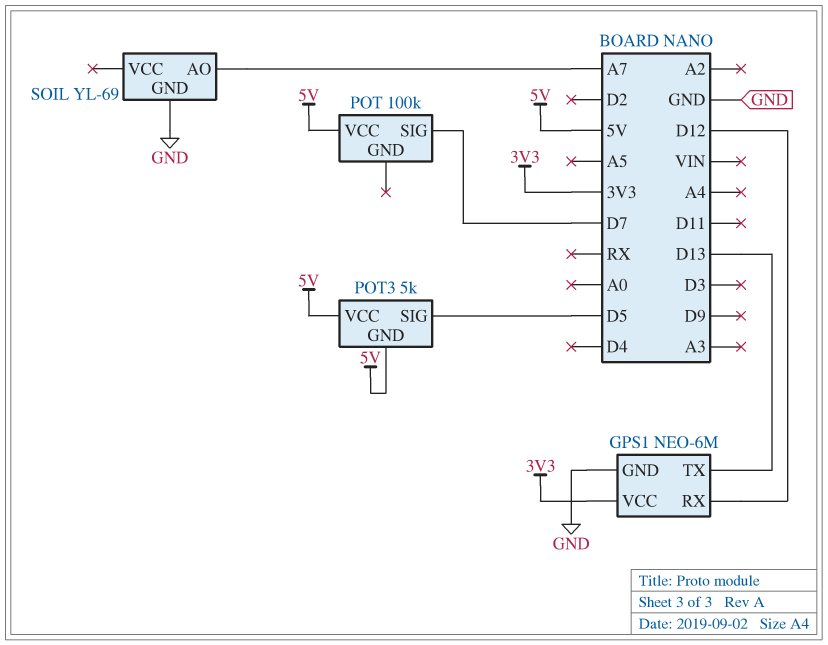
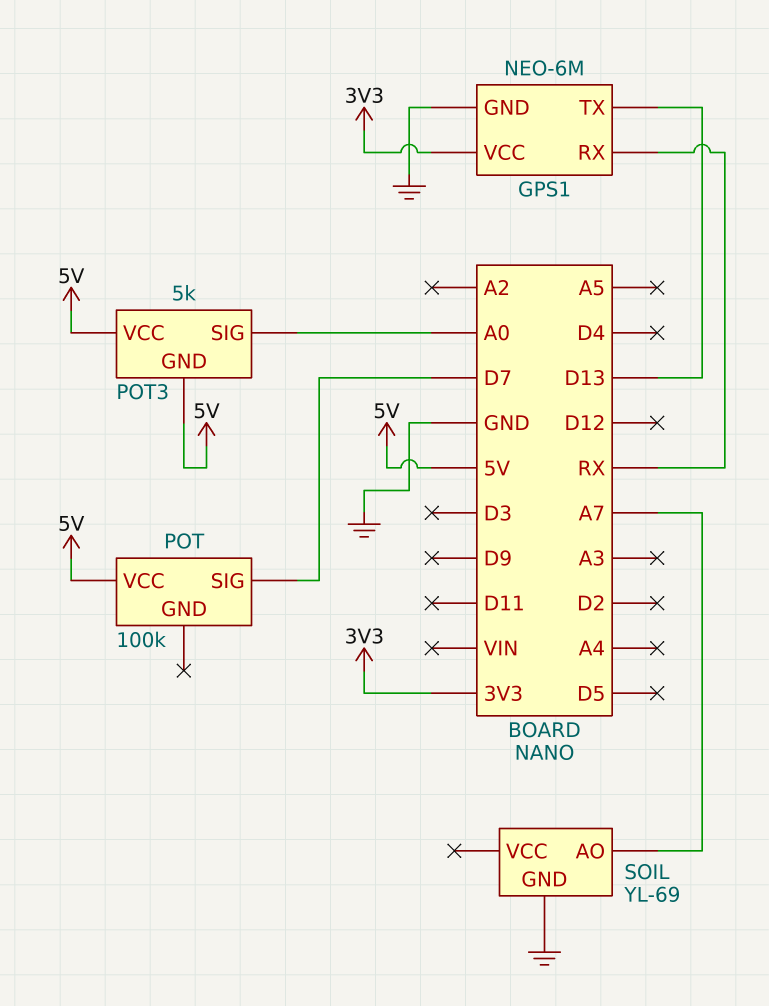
GPS1 pin RX: D12 -> RX
POT3 pin SIG: D5 -> A0

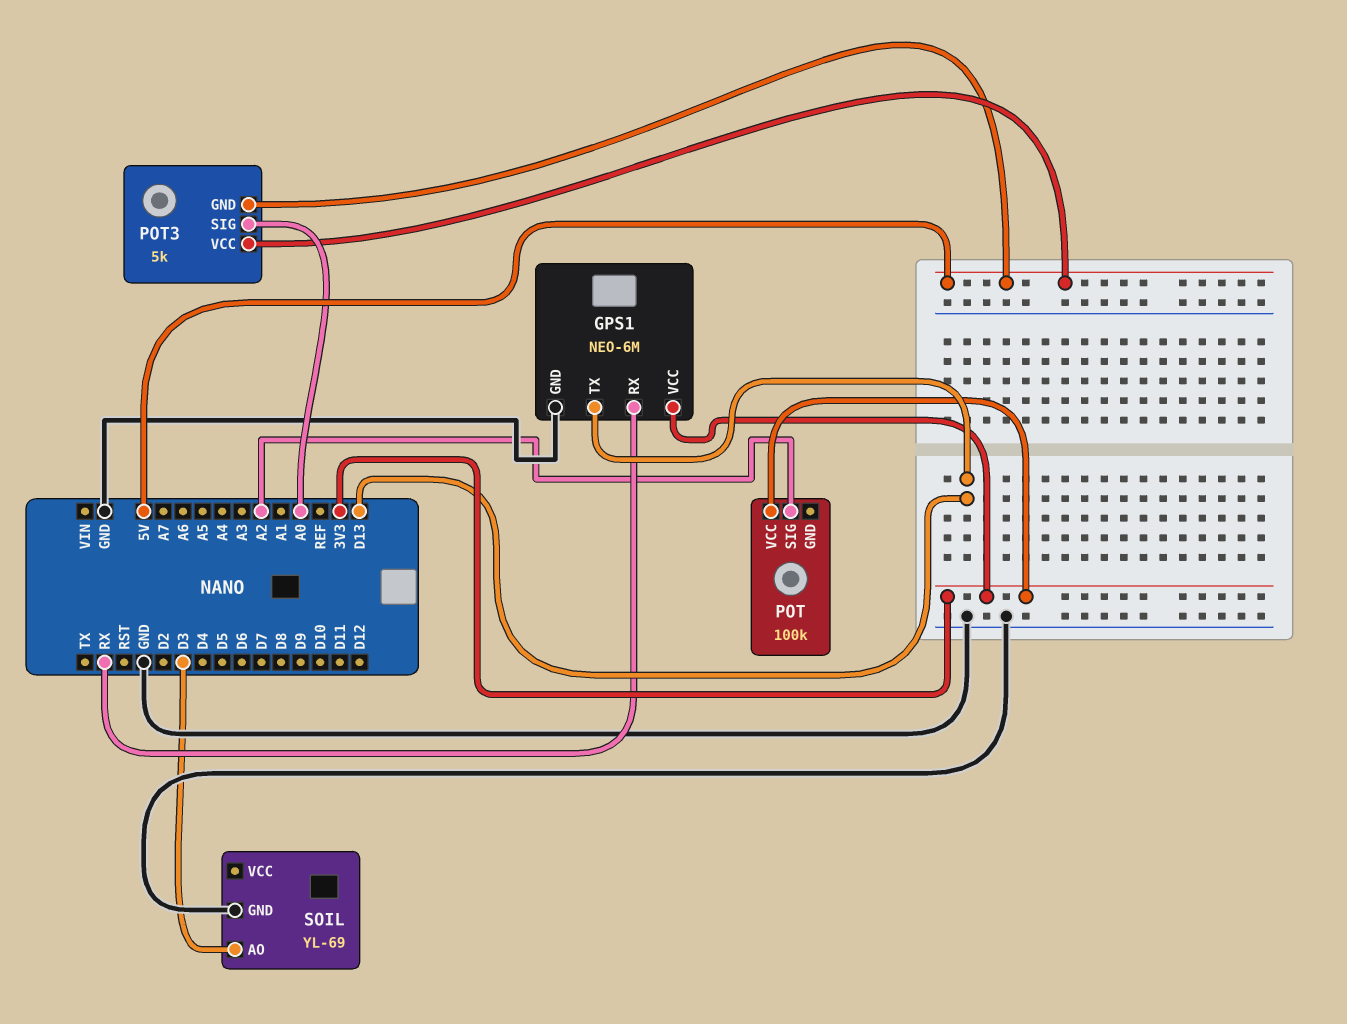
POT pin SIG: D7 -> A2
POT pin VCC: 5V -> 3V3
SOIL pin AO: A7 -> D3

